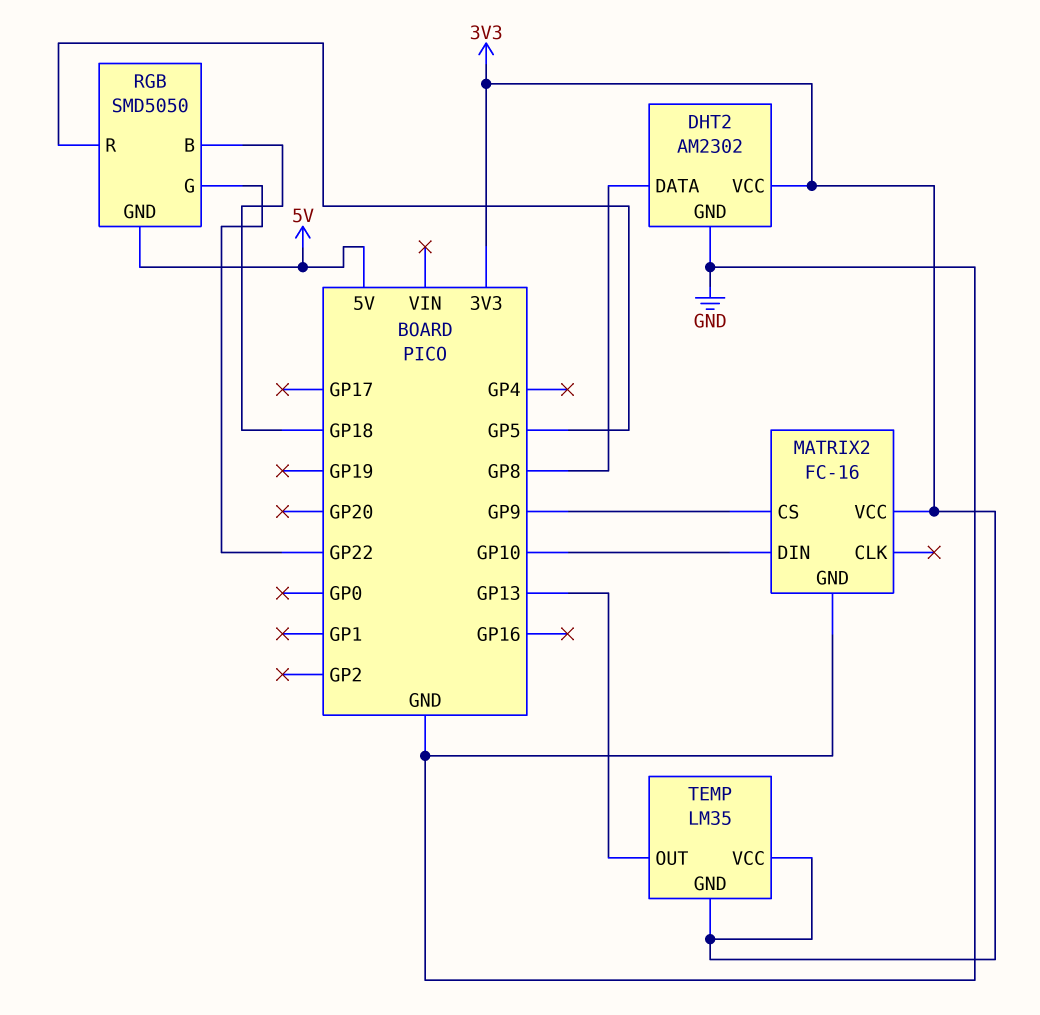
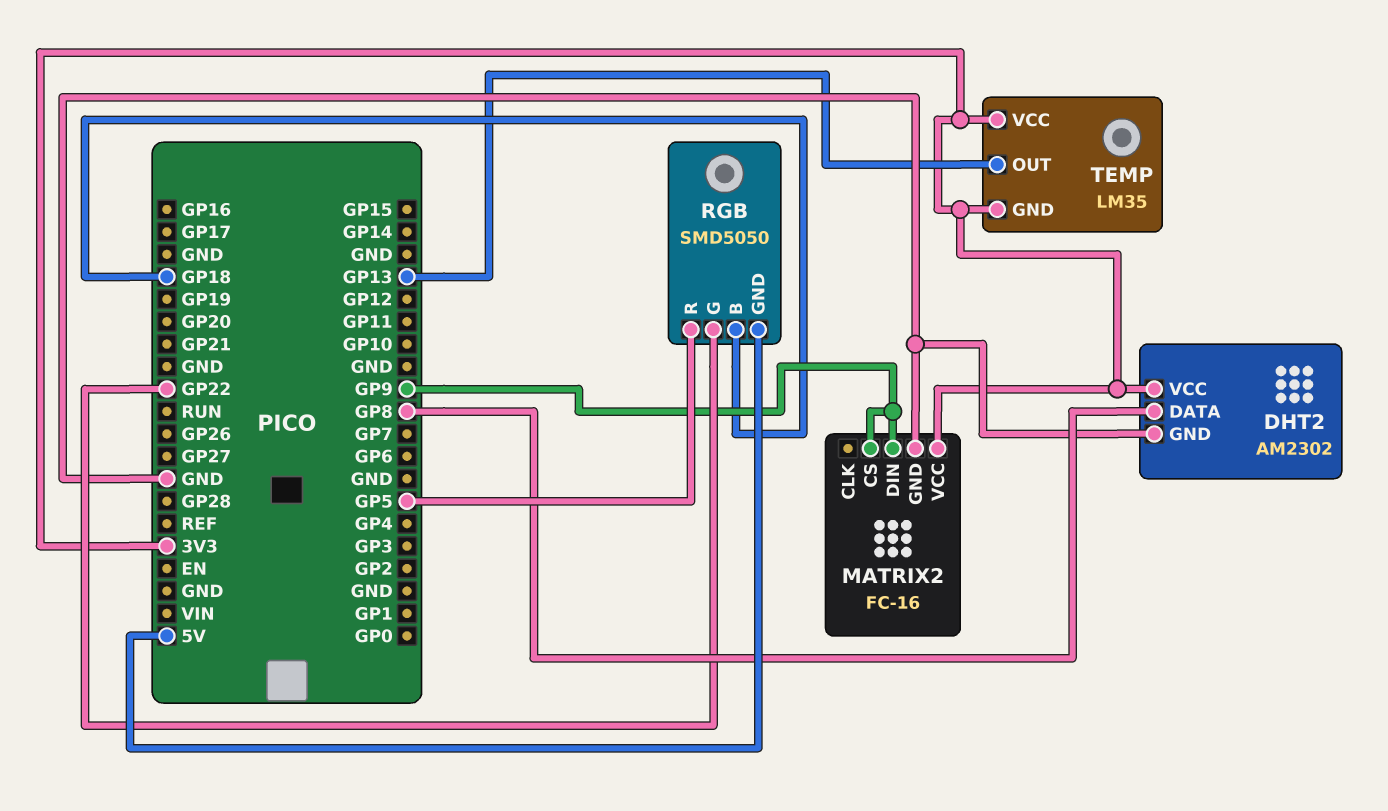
MATRIX2 pin DIN: GP10 -> GP9

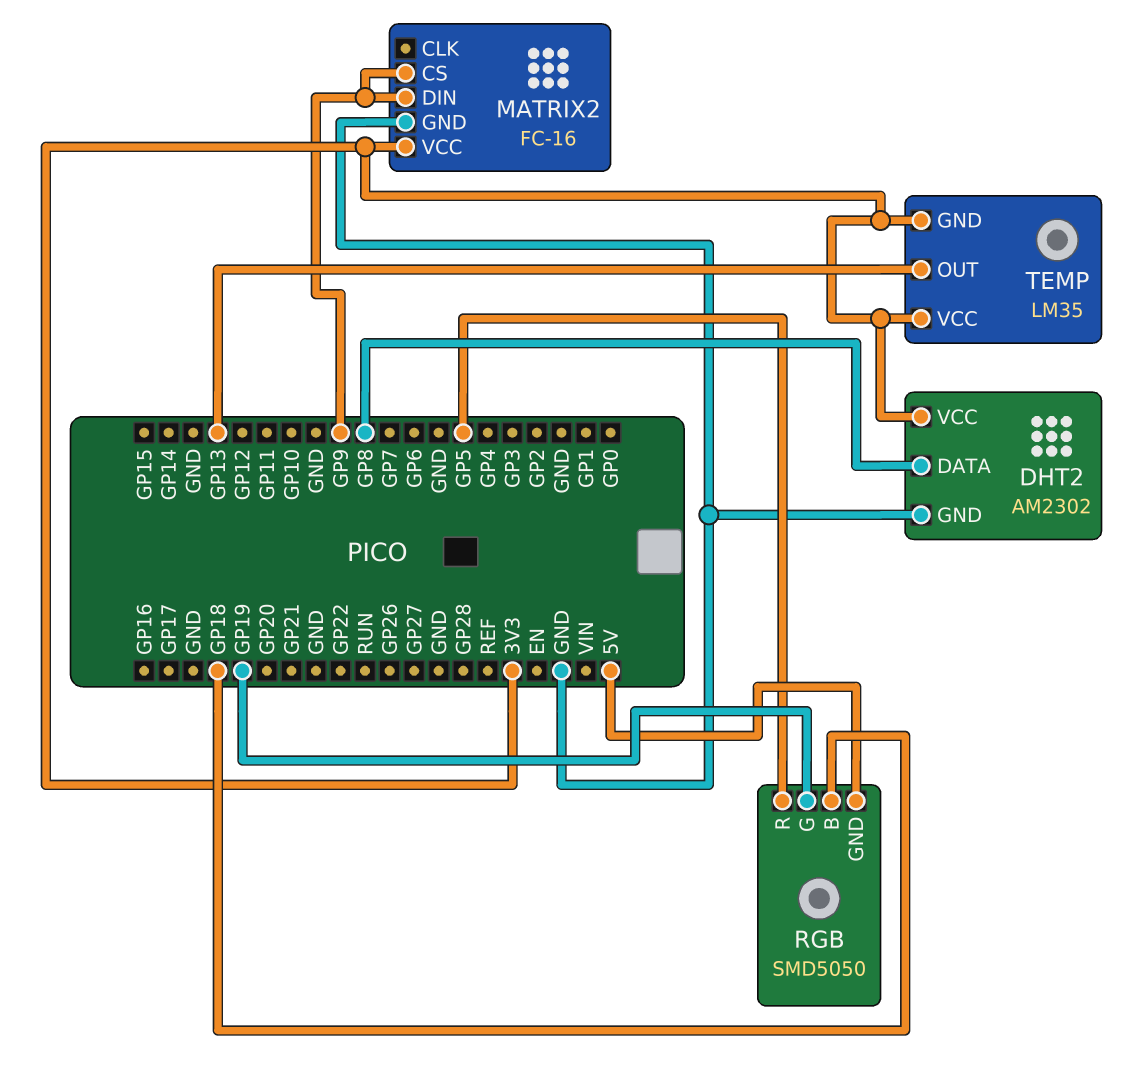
RGB pin G: GP22 -> GP19

